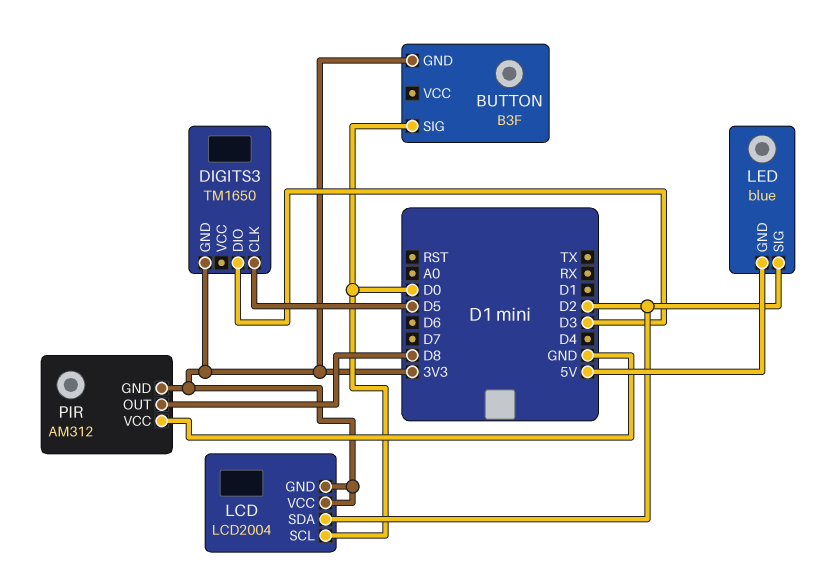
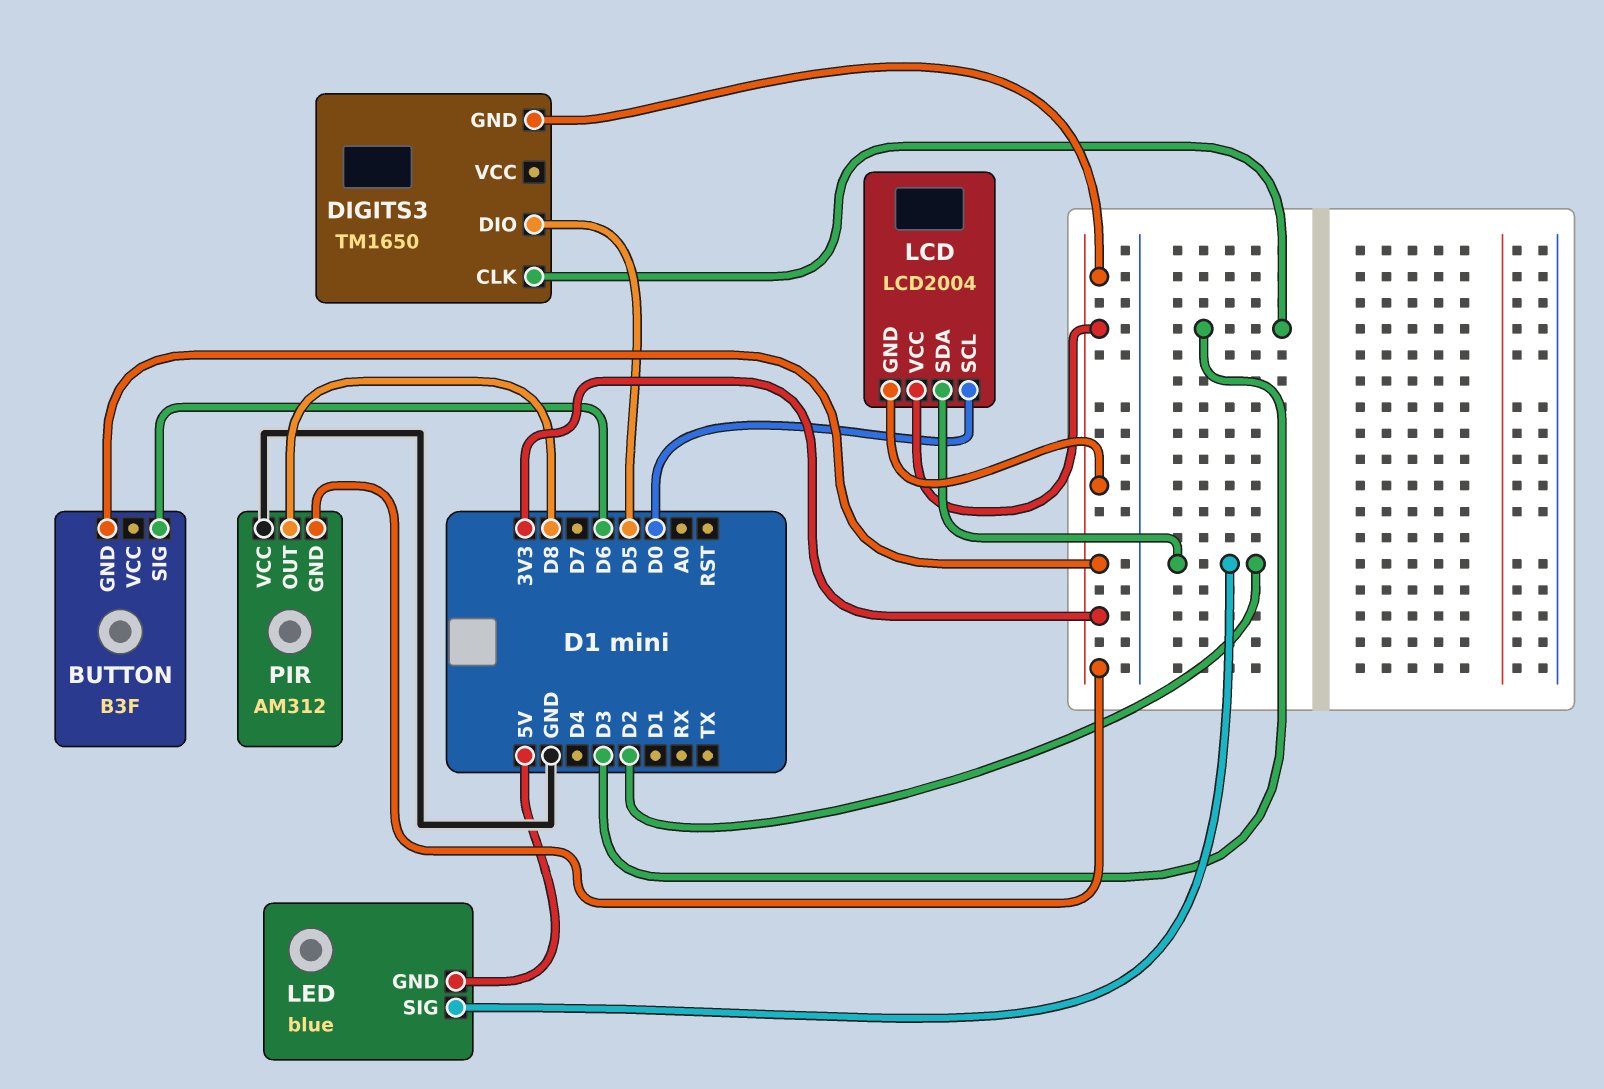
BUTTON pin SIG: D0 -> D6
DIGITS3 pin CLK: D5 -> D3
DIGITS3 pin DIO: D3 -> D5

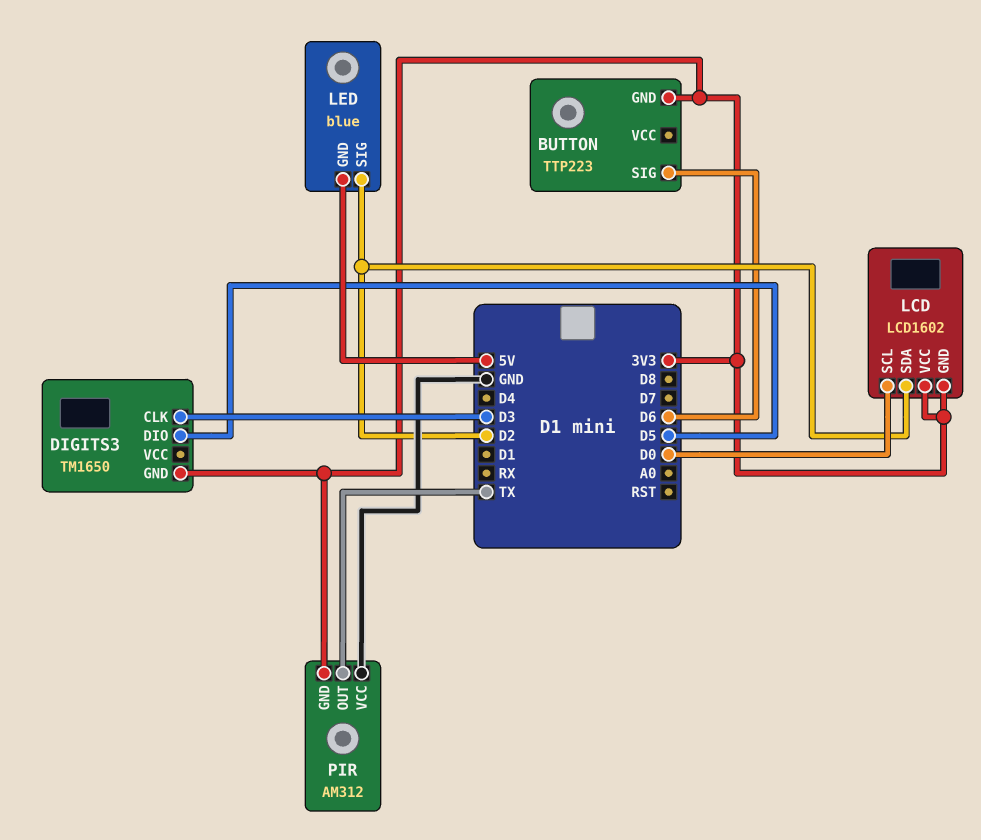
BUTTON: B3F -> TTP223
LCD: LCD2004 -> LCD1602
PIR pin OUT: D8 -> TX

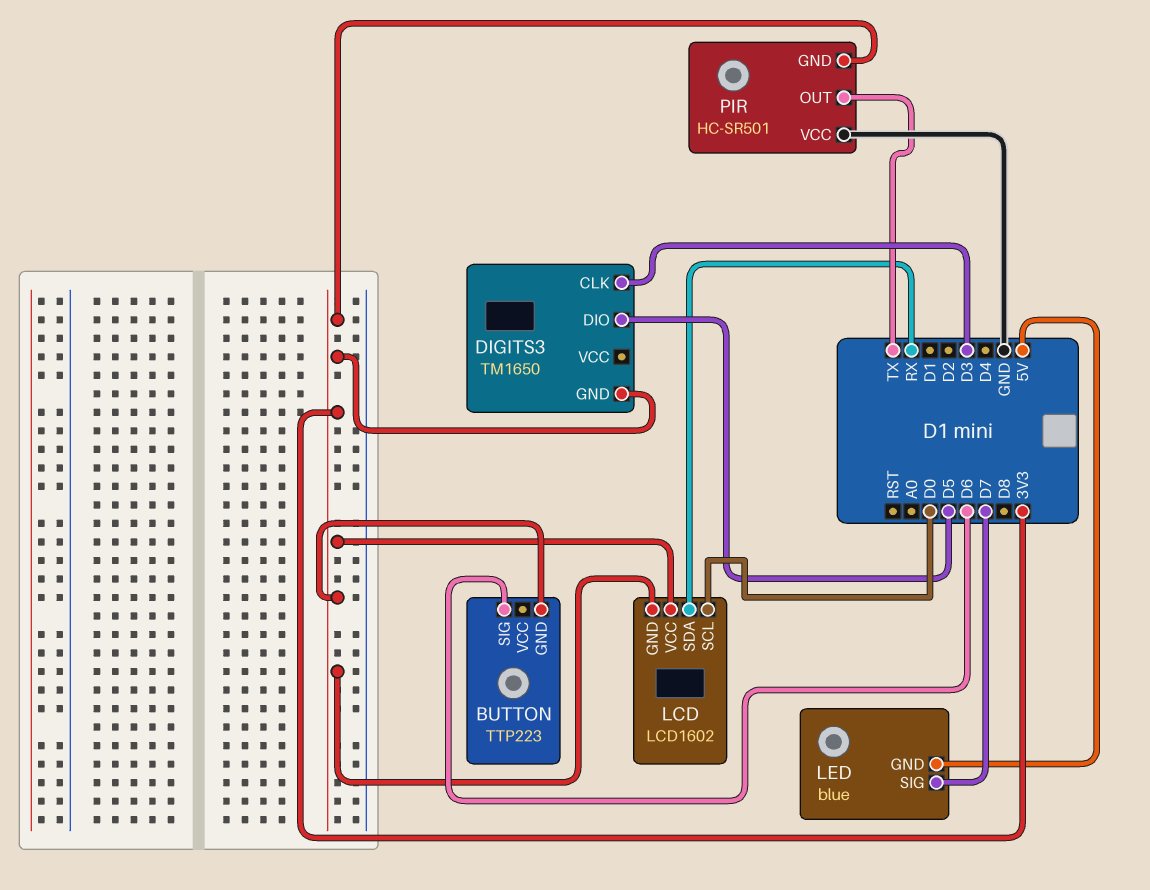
LCD pin SDA: D2 -> RX
LED pin SIG: D2 -> D7
PIR: AM312 -> HC-SR501

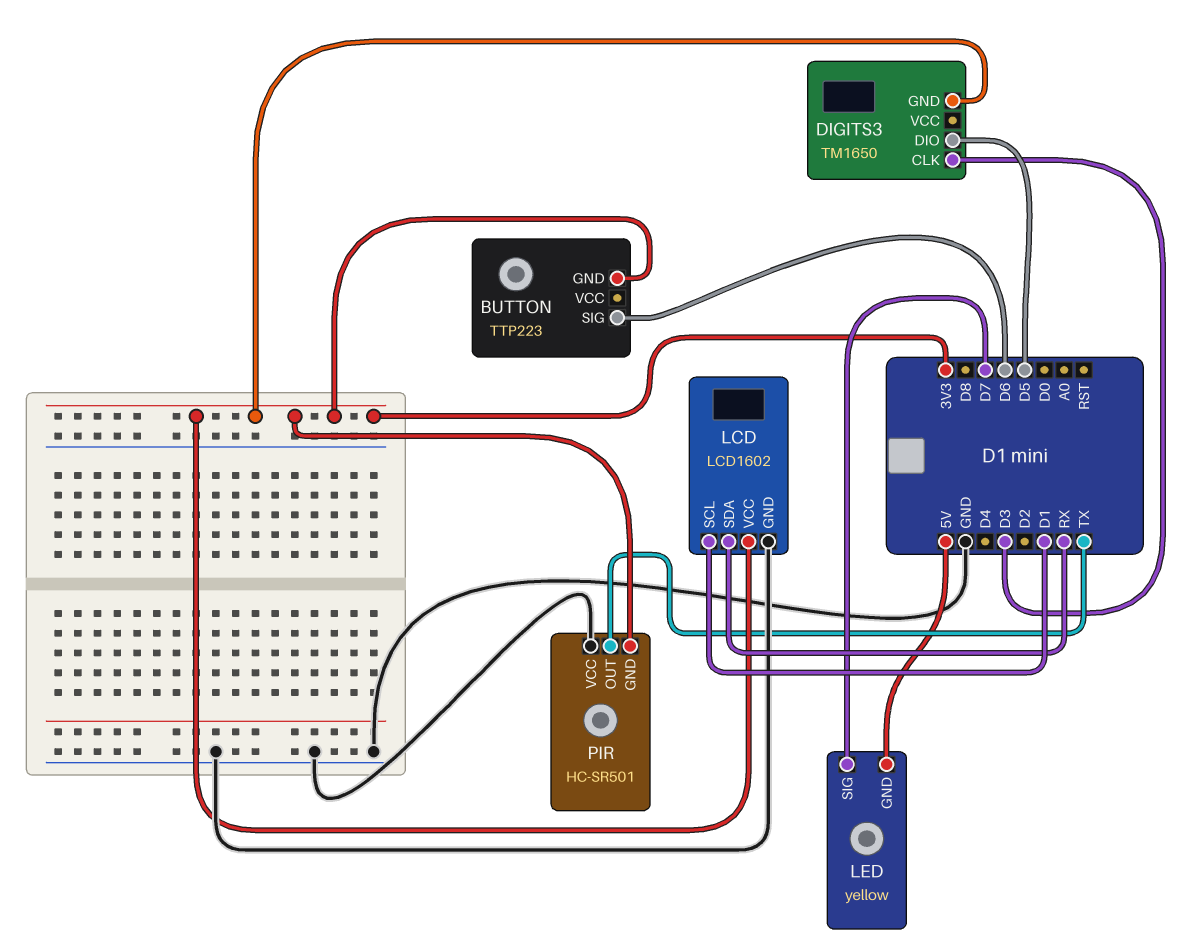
LCD pin GND: 3V3 -> GND
LCD pin SCL: D0 -> D1
LED: blue -> yellow

